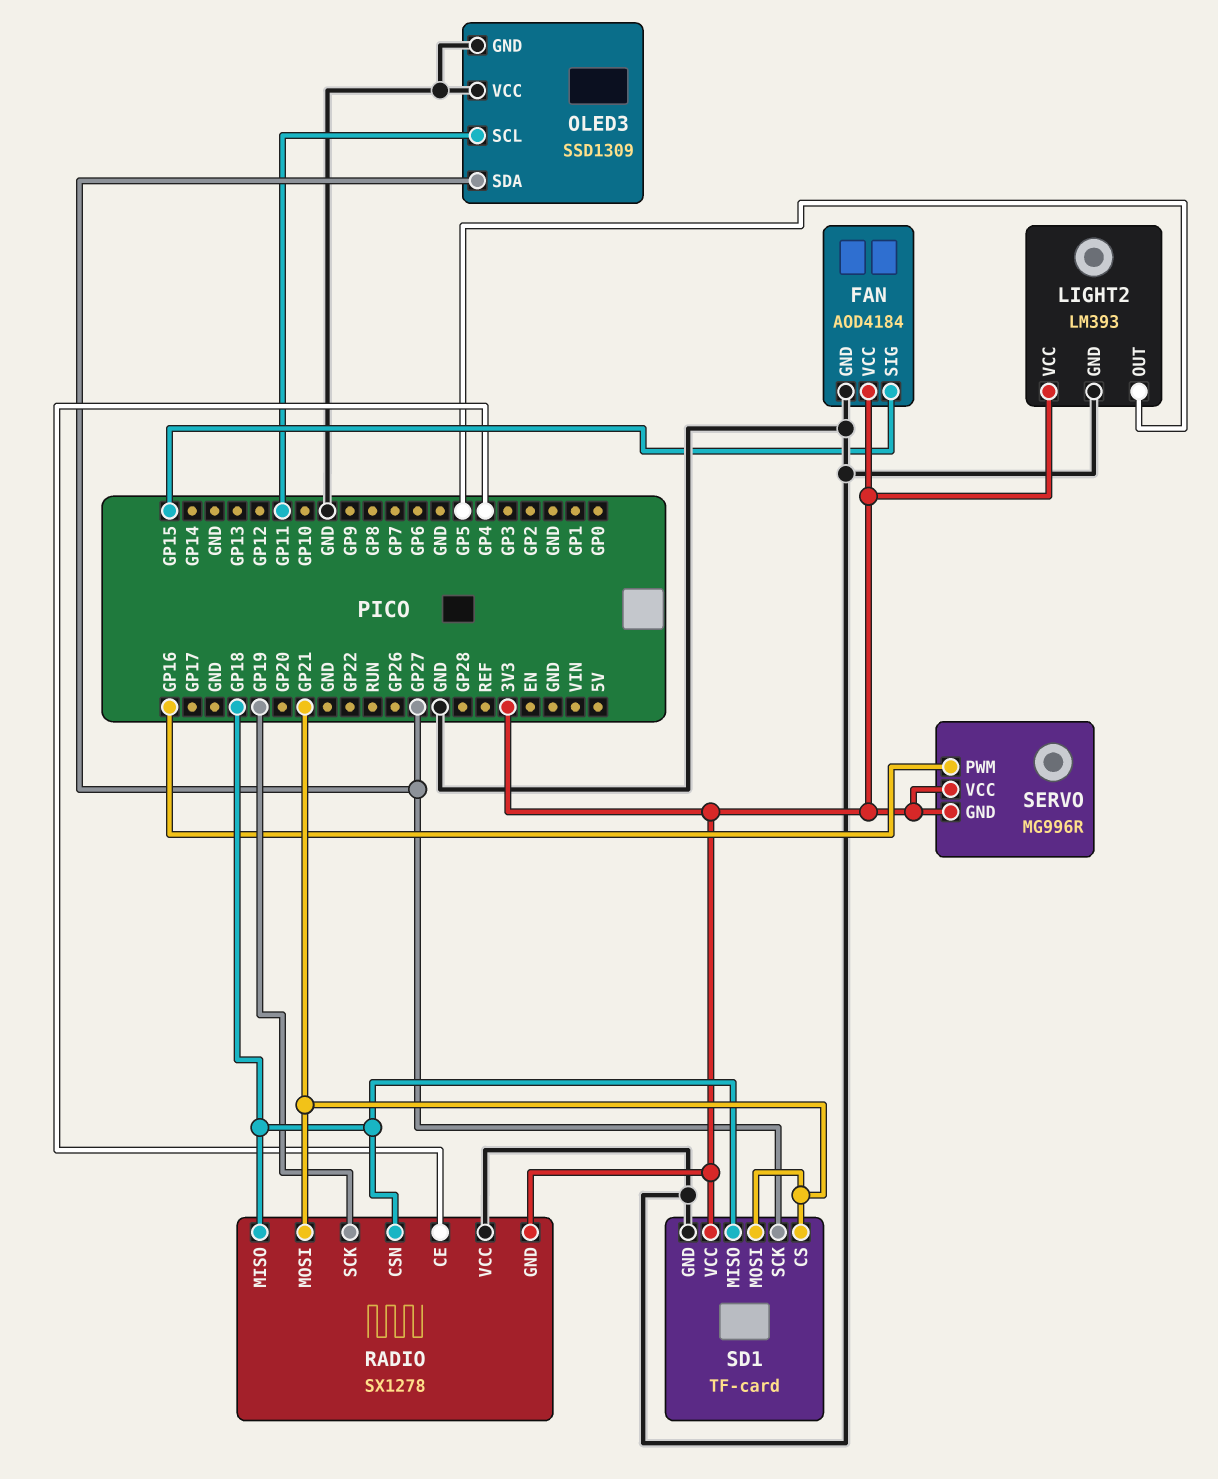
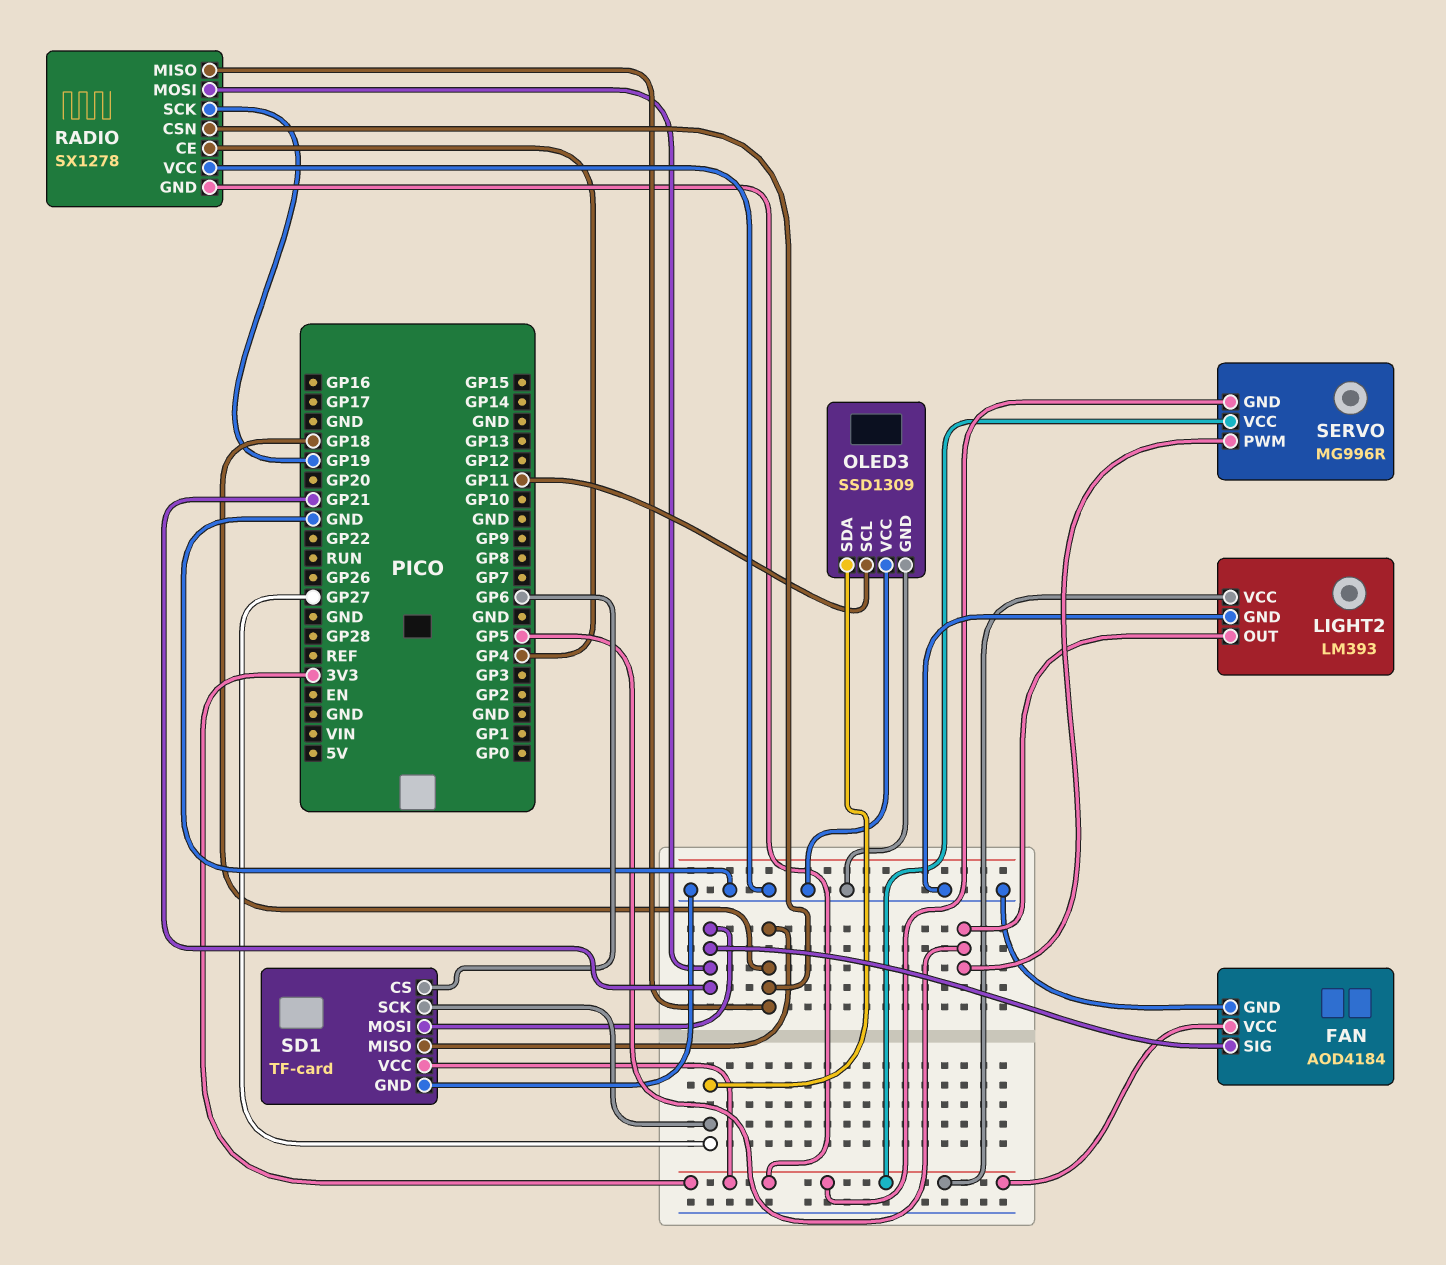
FAN pin SIG: GP15 -> GP21
SD1 pin CS: GP21 -> GP6
SERVO pin PWM: GP16 -> GP5

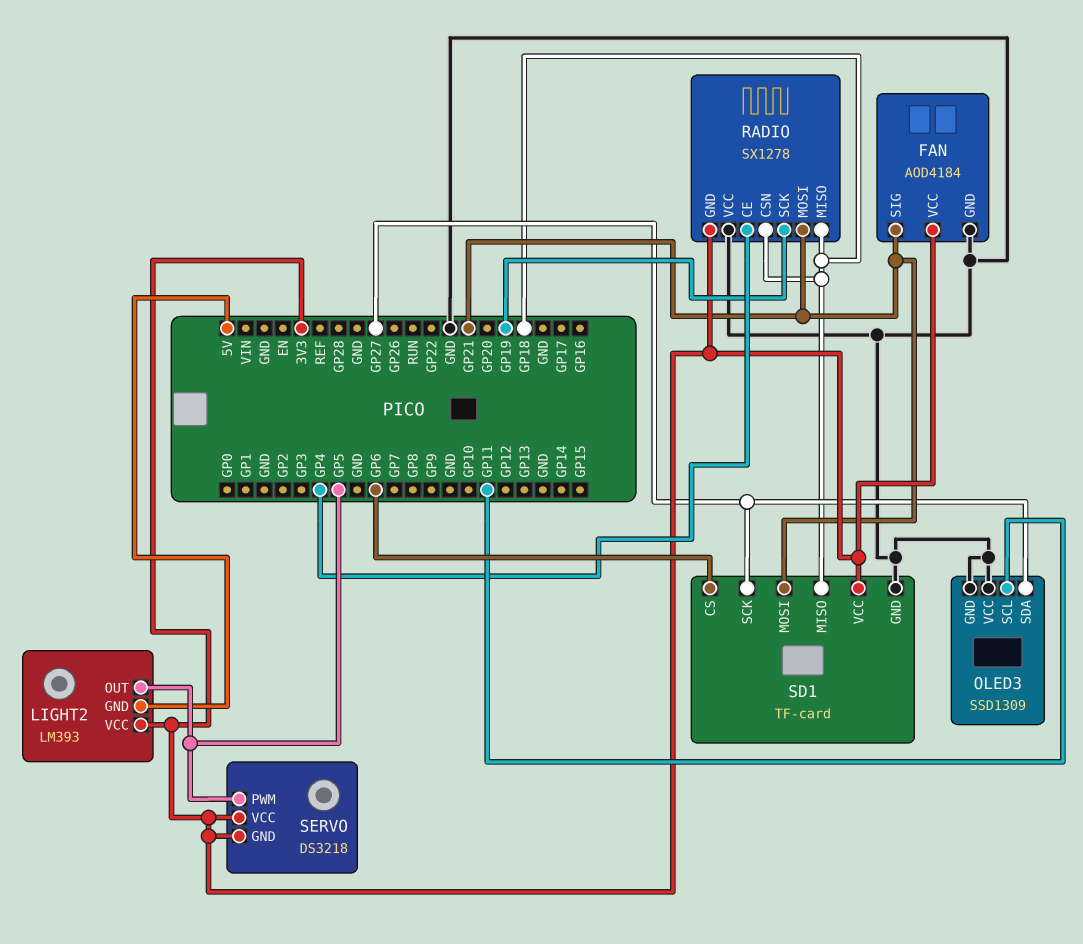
LIGHT2 pin GND: GND -> 5V
SERVO: MG996R -> DS3218

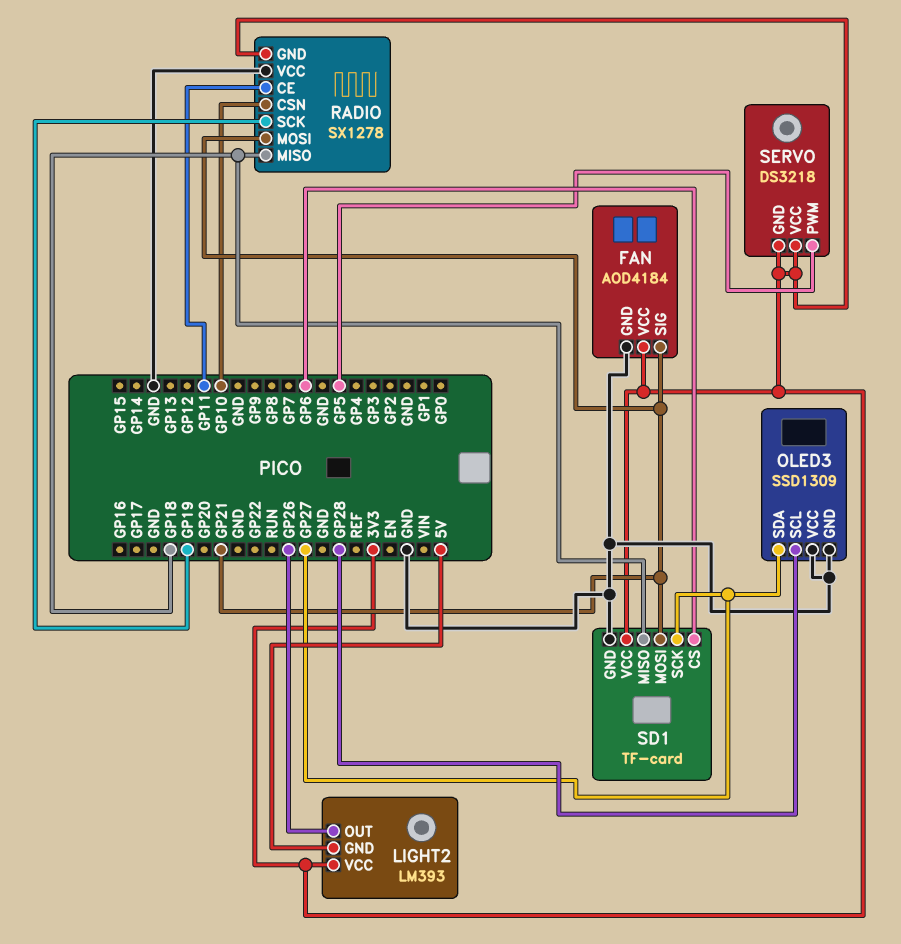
LIGHT2 pin OUT: GP5 -> GP26
OLED3 pin SCL: GP11 -> GP28
RADIO pin CE: GP4 -> GP11
RADIO pin CSN: GP18 -> GP10

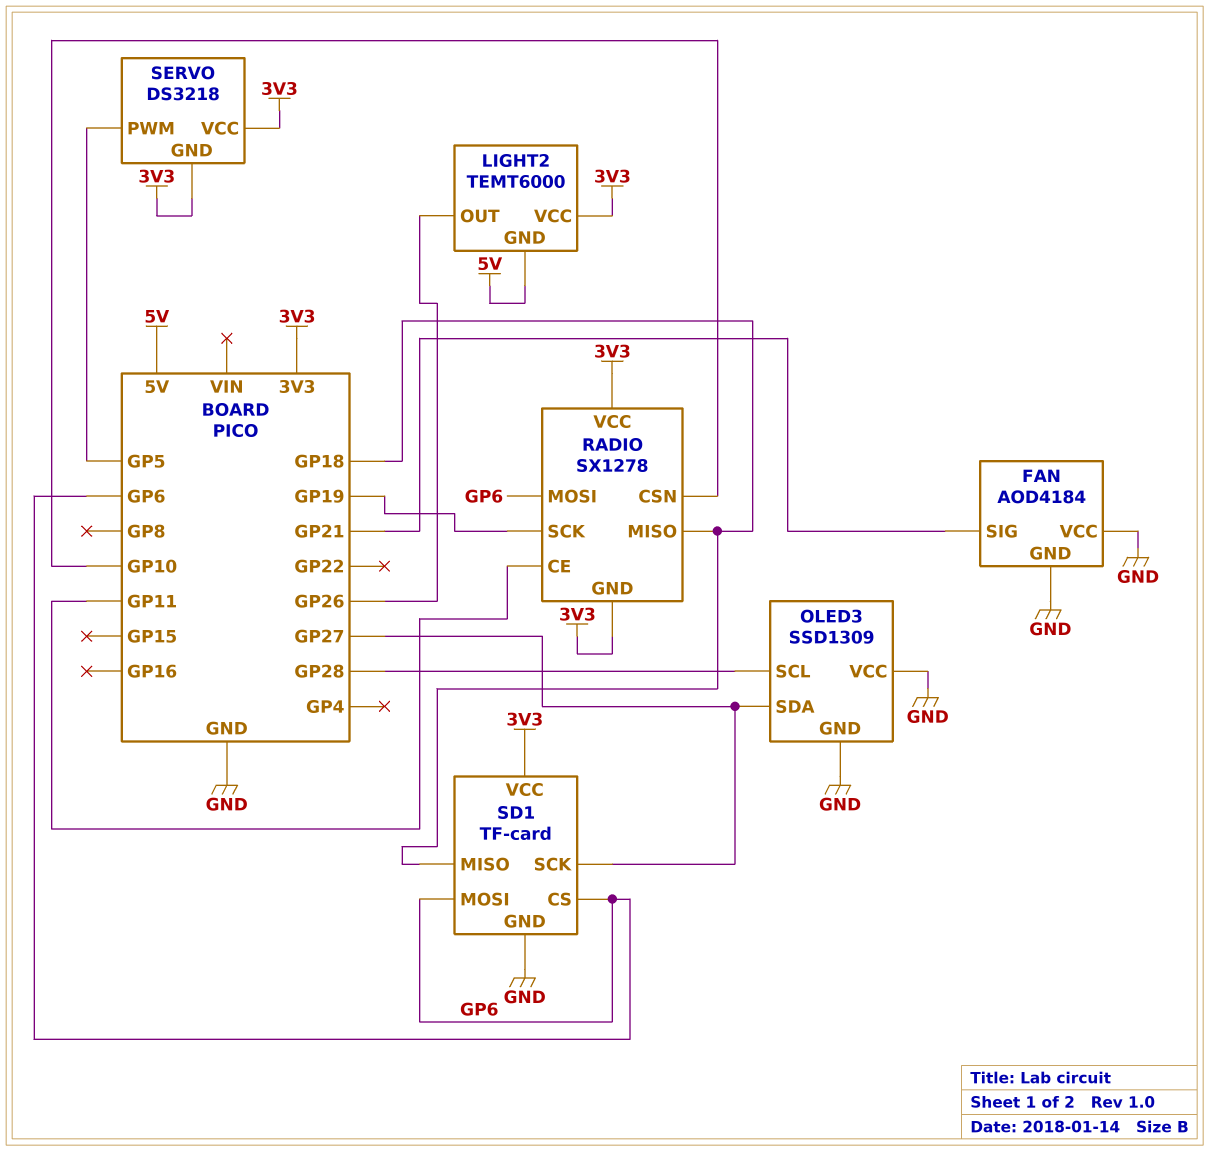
FAN pin VCC: 3V3 -> GND
LIGHT2: LM393 -> TEMT6000
RADIO pin MOSI: GP21 -> GP6
RADIO pin VCC: GND -> 3V3
SD1 pin MOSI: GP21 -> GP6

